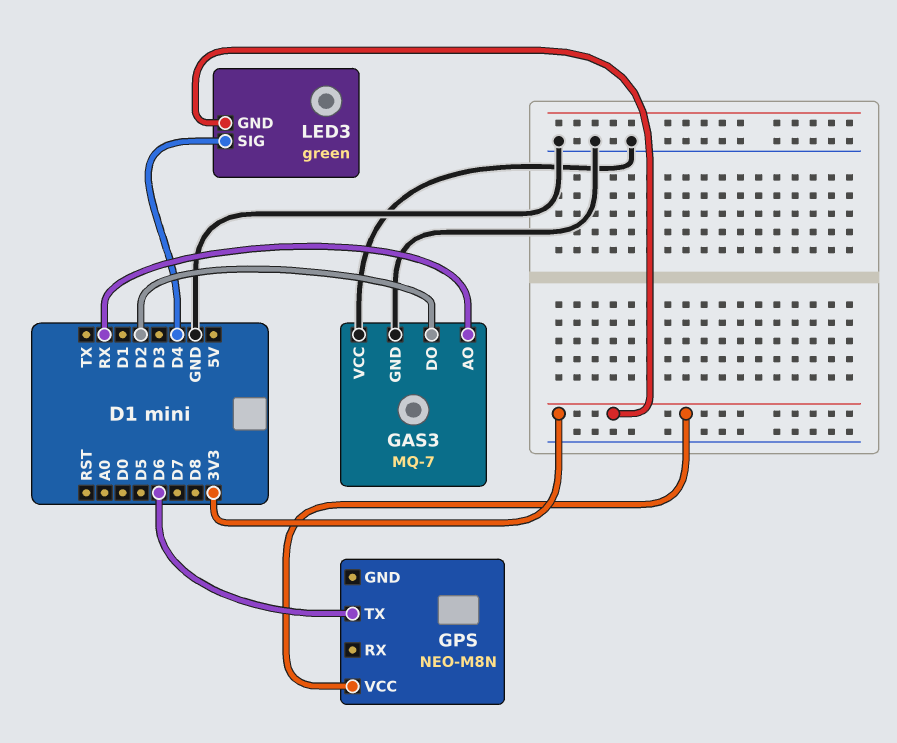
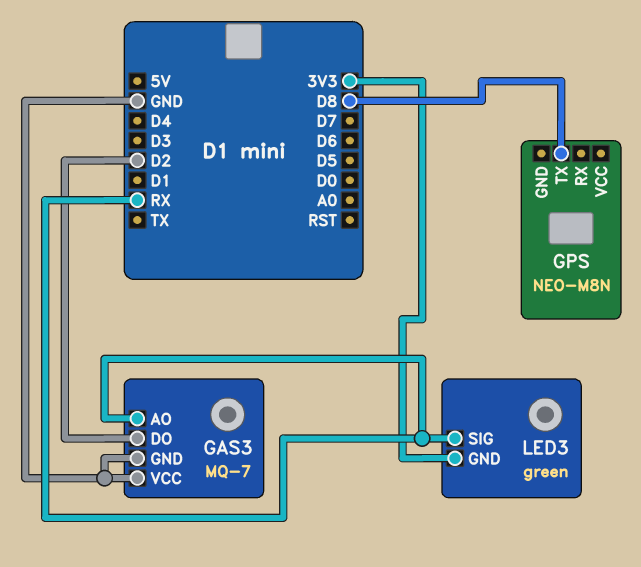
GPS pin TX: D6 -> D8
GPS pin VCC: 3V3 -> none
LED3 pin SIG: D4 -> RX

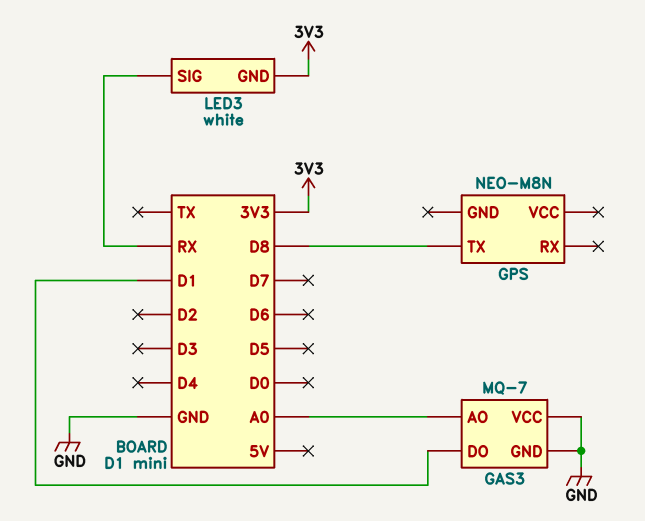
GAS3 pin AO: RX -> A0
GAS3 pin DO: D2 -> D1
LED3: green -> white

